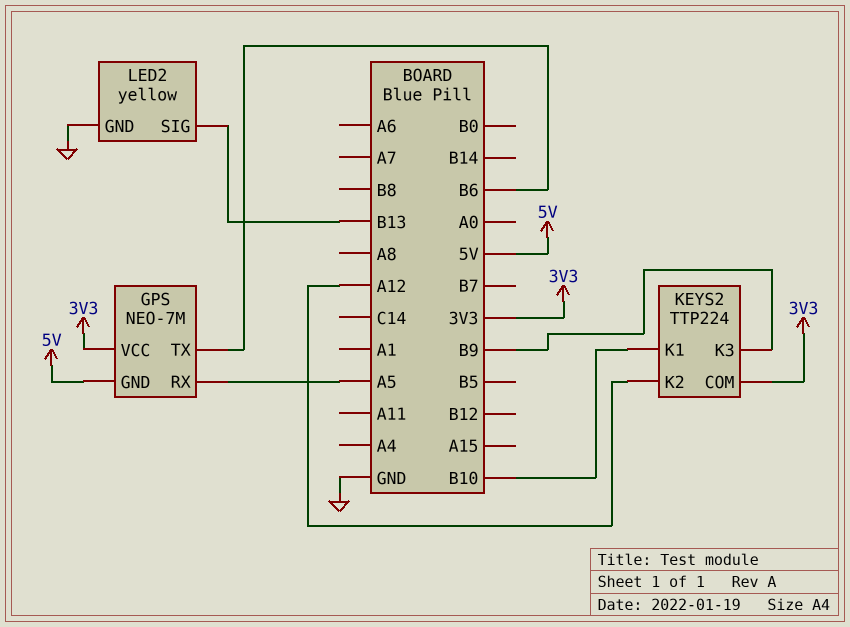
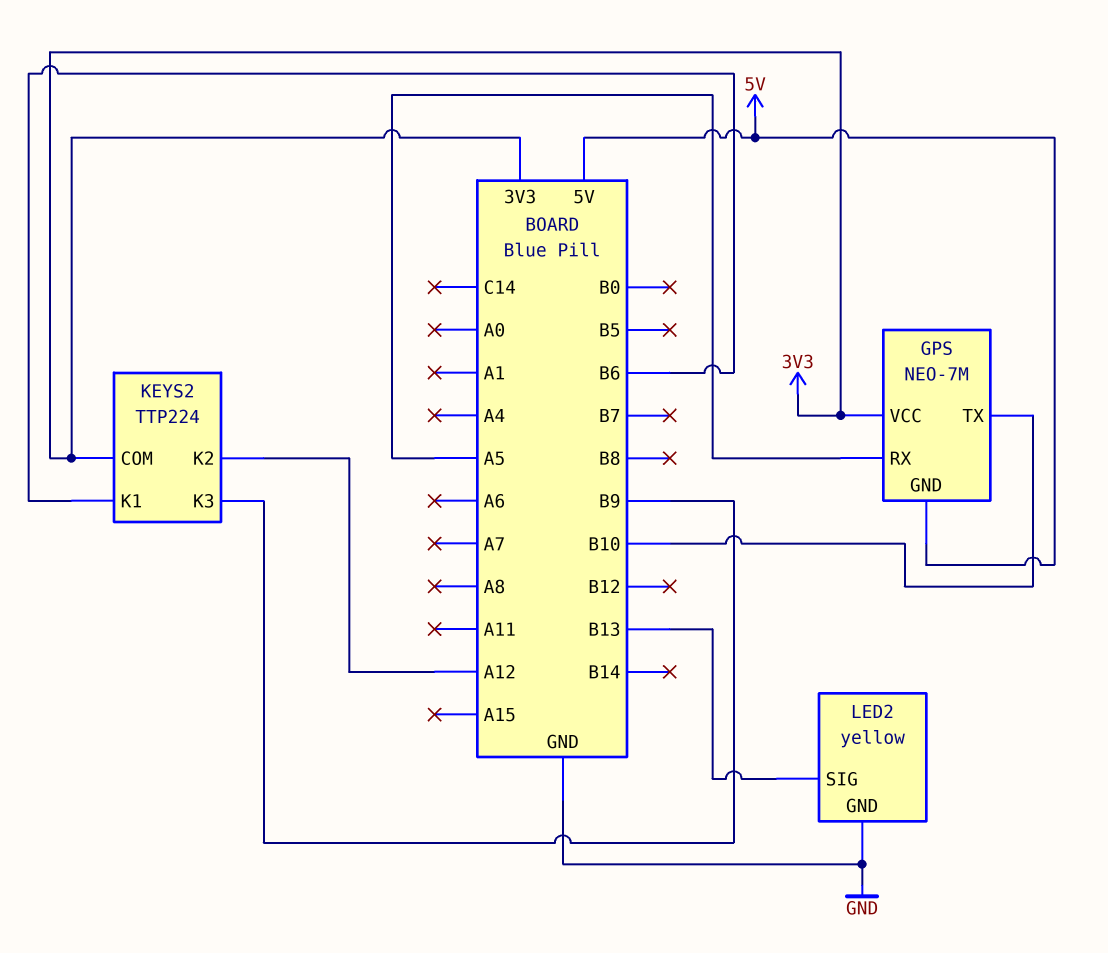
GPS pin TX: B6 -> B10
KEYS2 pin K1: B10 -> B6

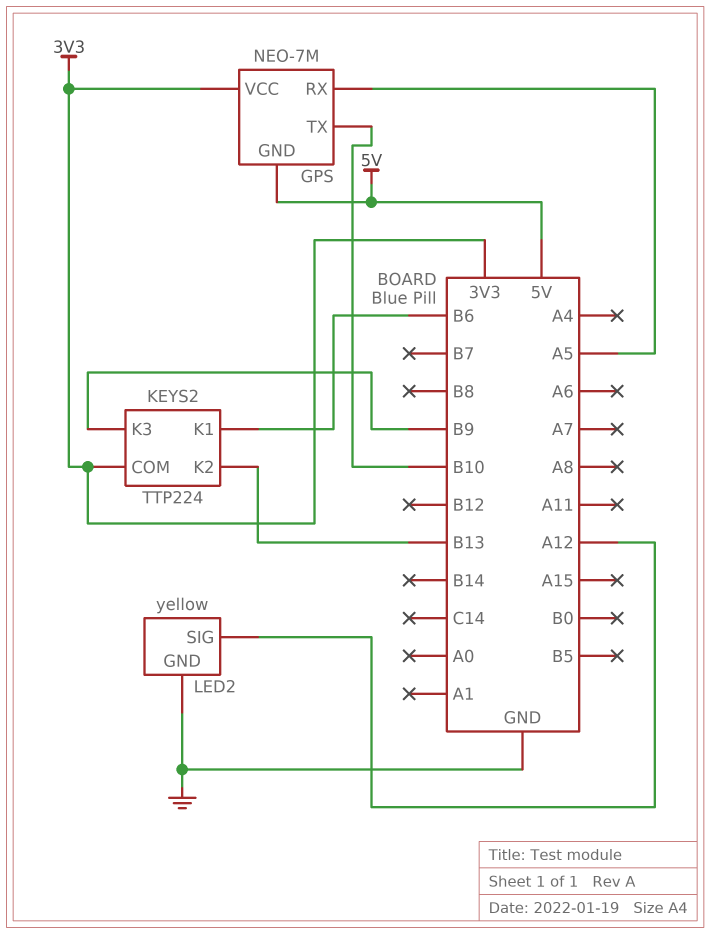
KEYS2 pin K2: A12 -> B13
LED2 pin SIG: B13 -> A12

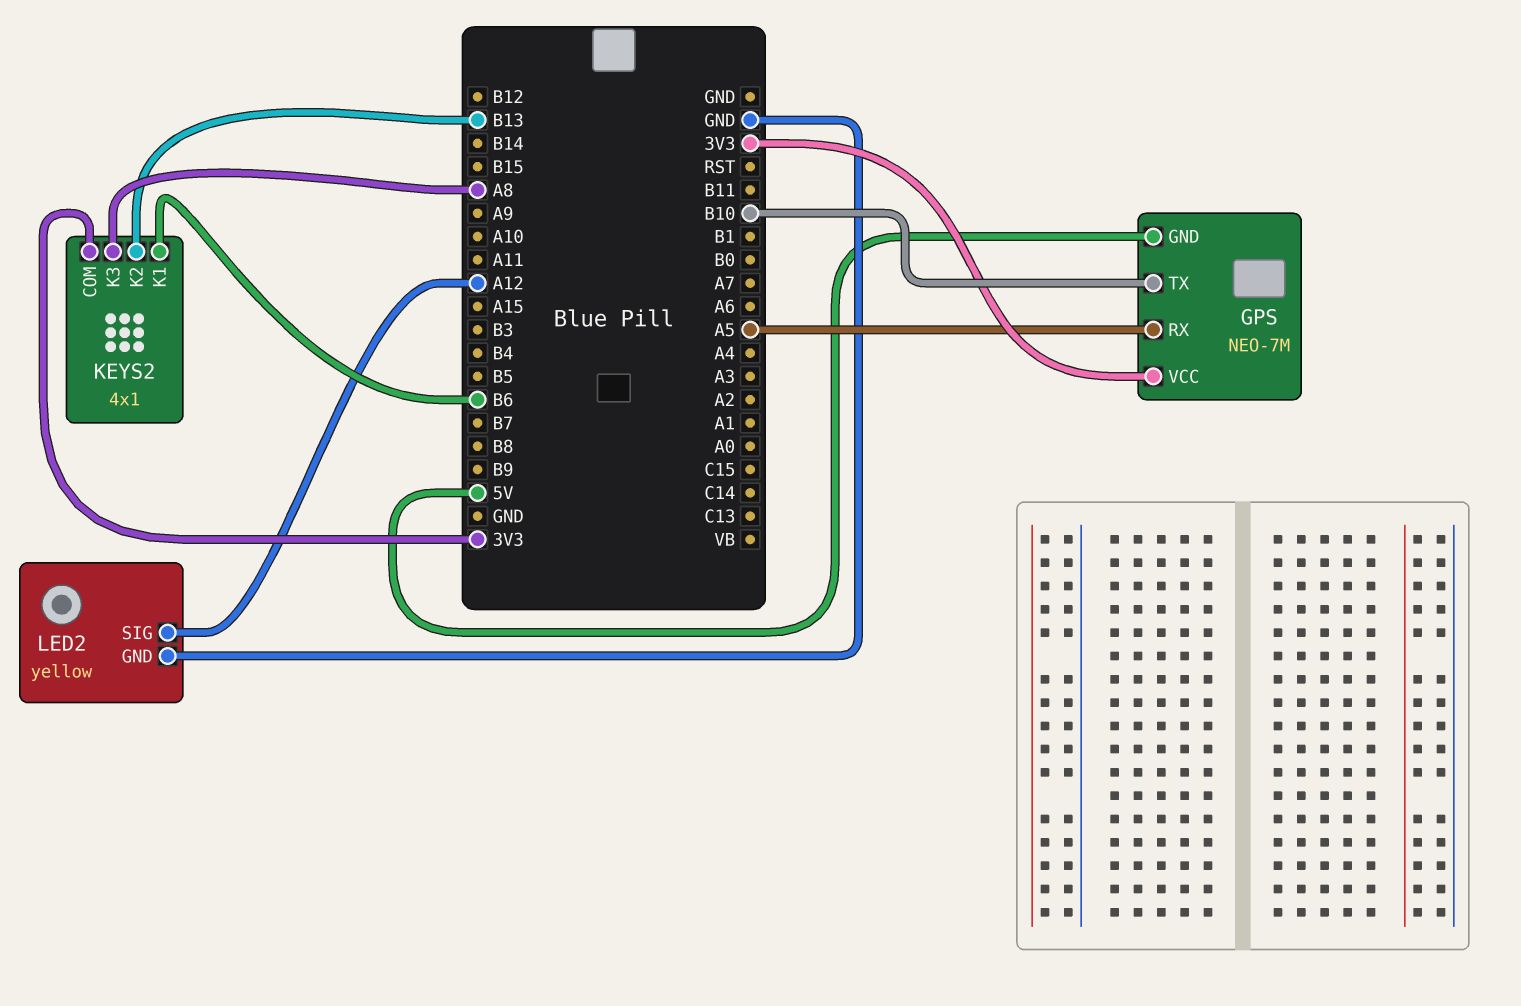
KEYS2: TTP224 -> 4x1
KEYS2 pin K3: B9 -> A8

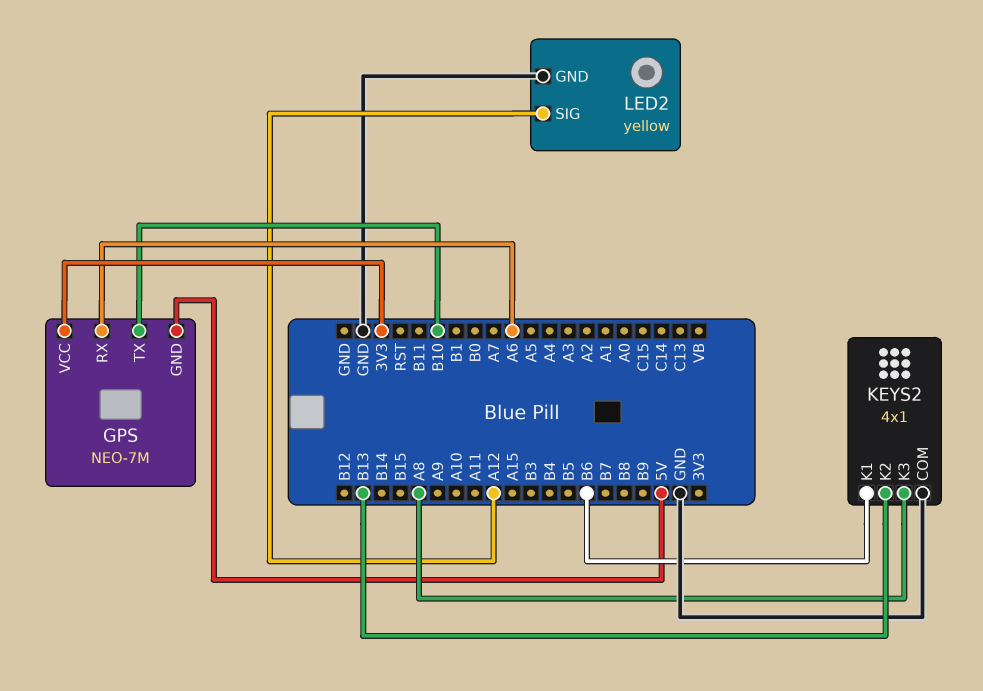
GPS pin RX: A5 -> A6
KEYS2 pin COM: 3V3 -> GND

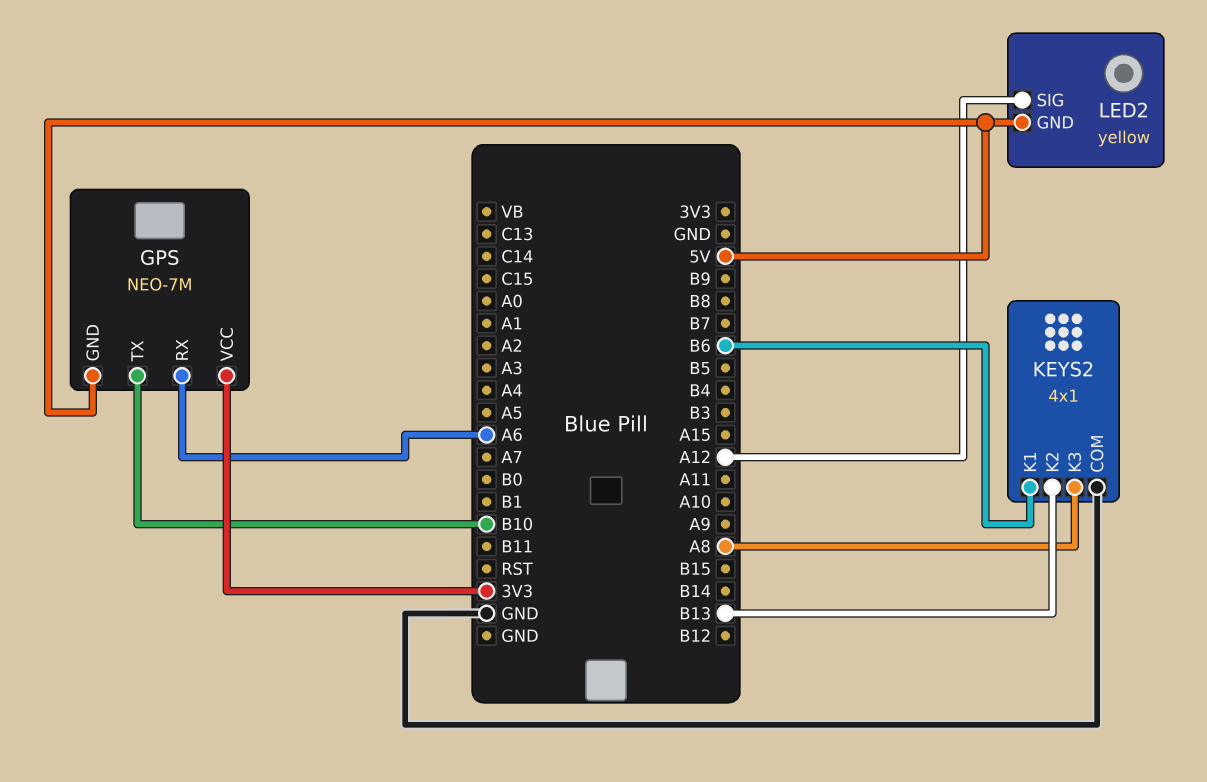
LED2 pin GND: GND -> 5V

